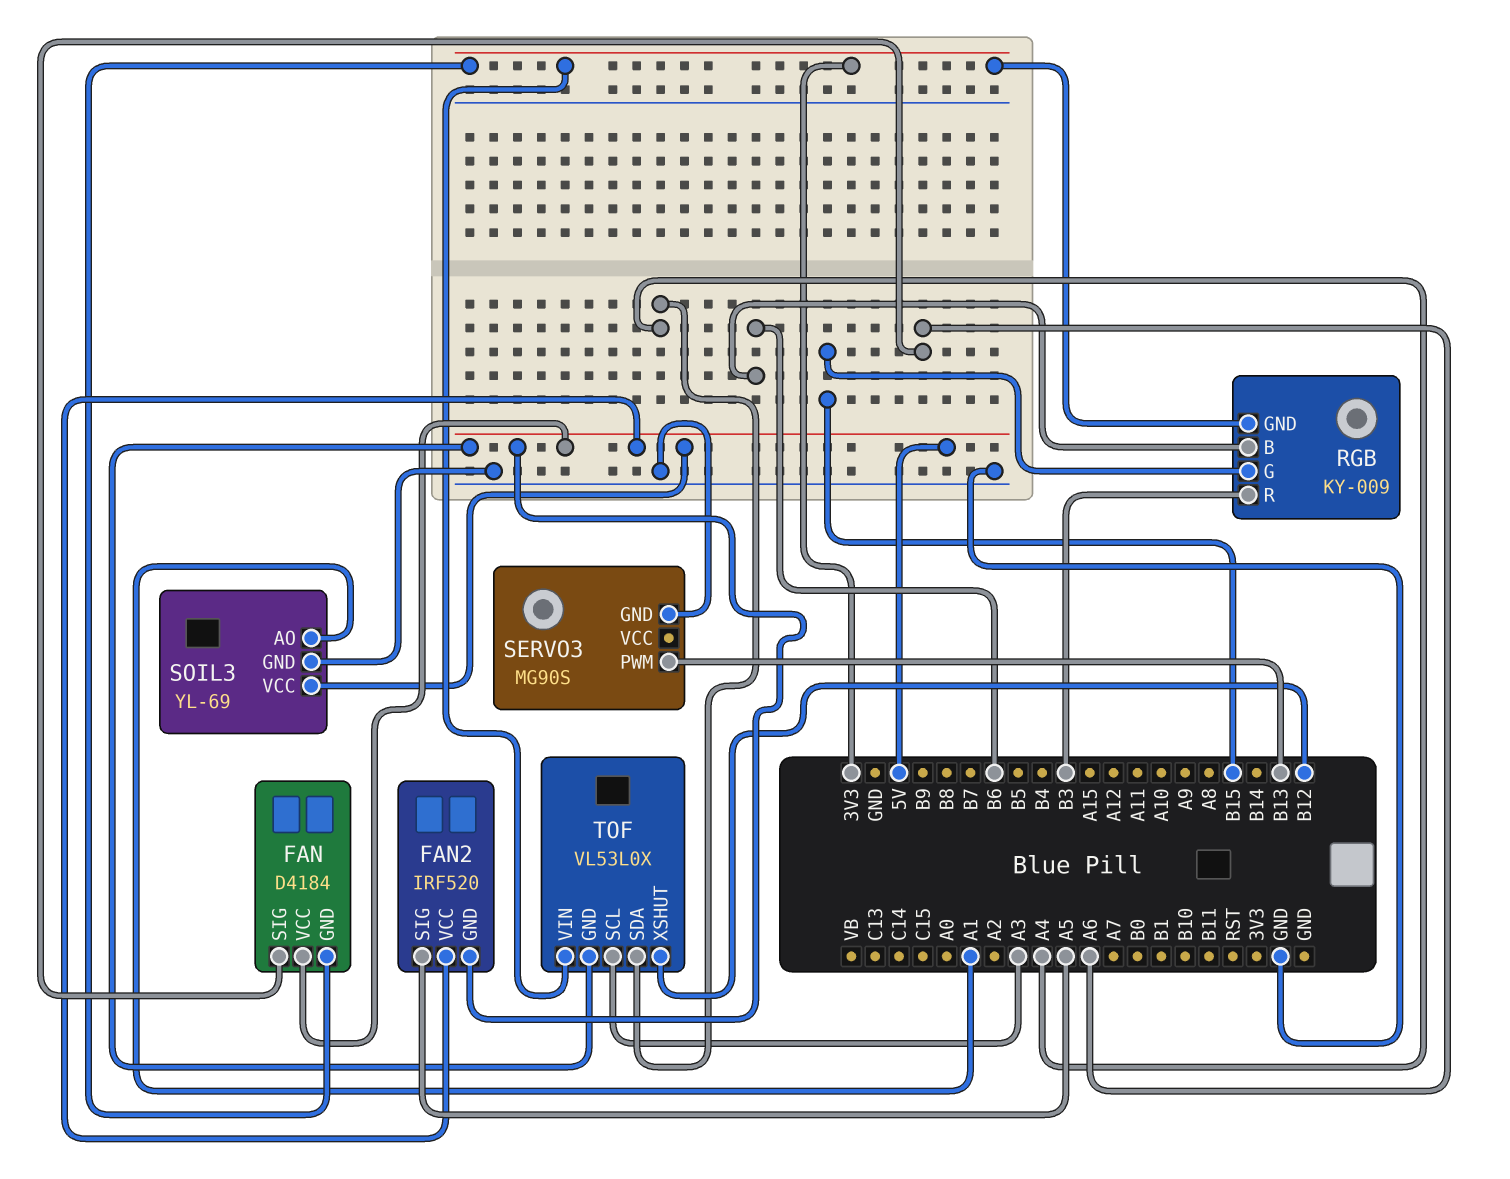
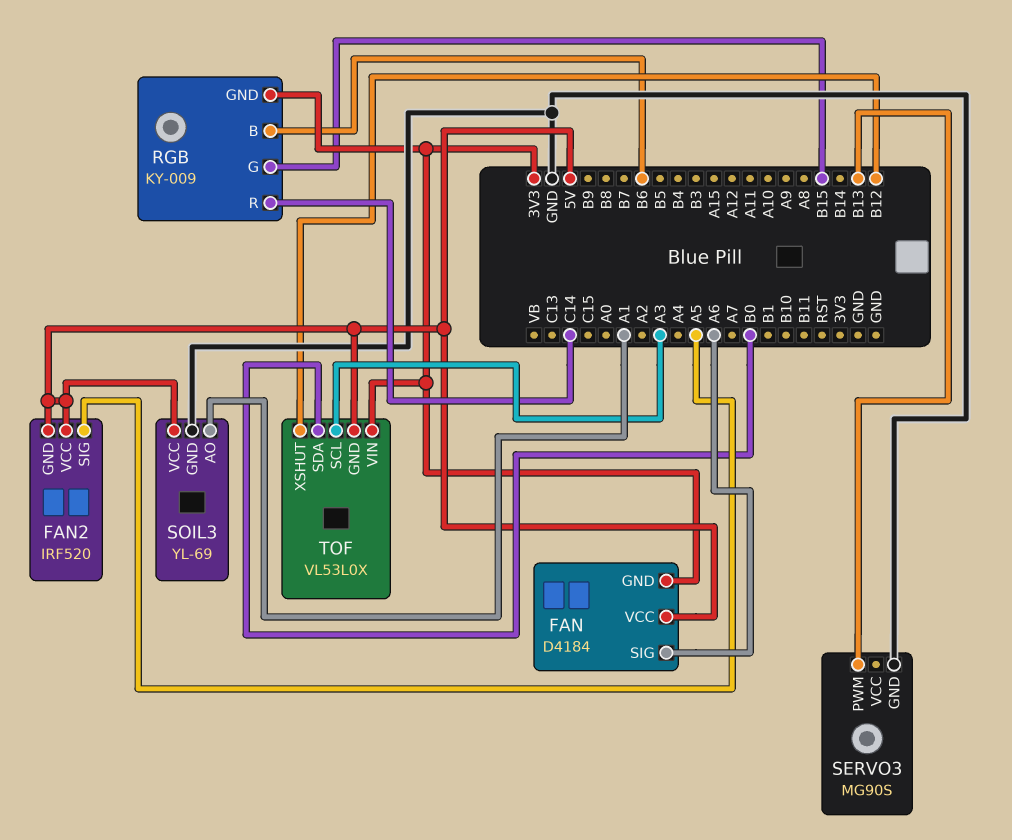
RGB pin R: B3 -> C14
TOF pin SDA: A4 -> B0

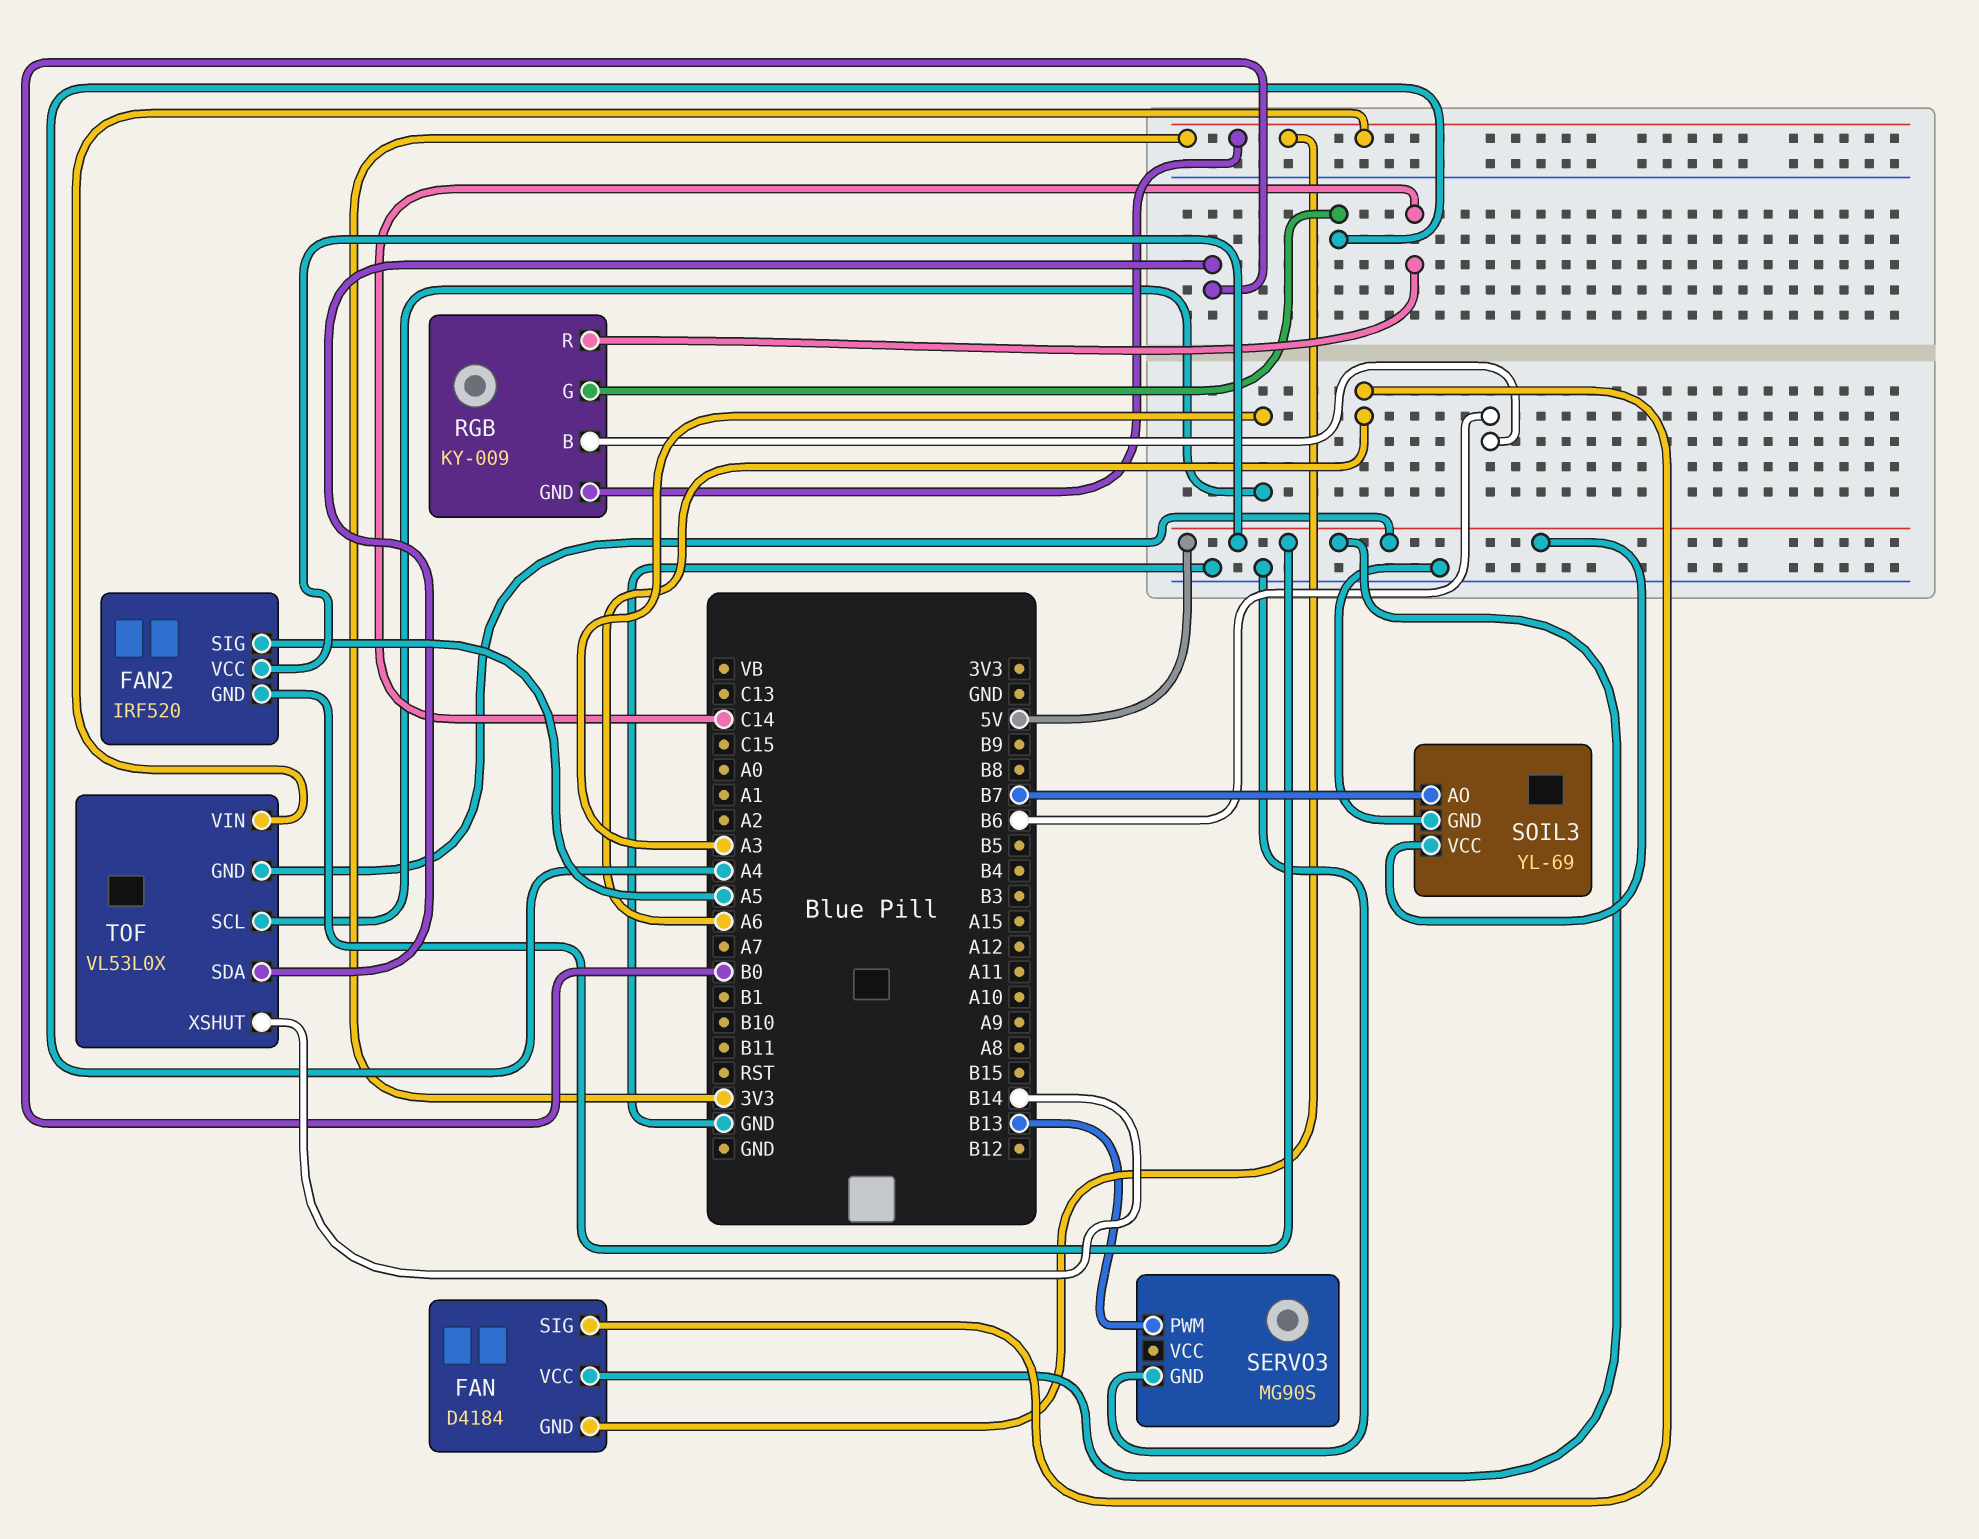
RGB pin G: B15 -> A4
SOIL3 pin AO: A1 -> B7
TOF pin XSHUT: B12 -> B14

